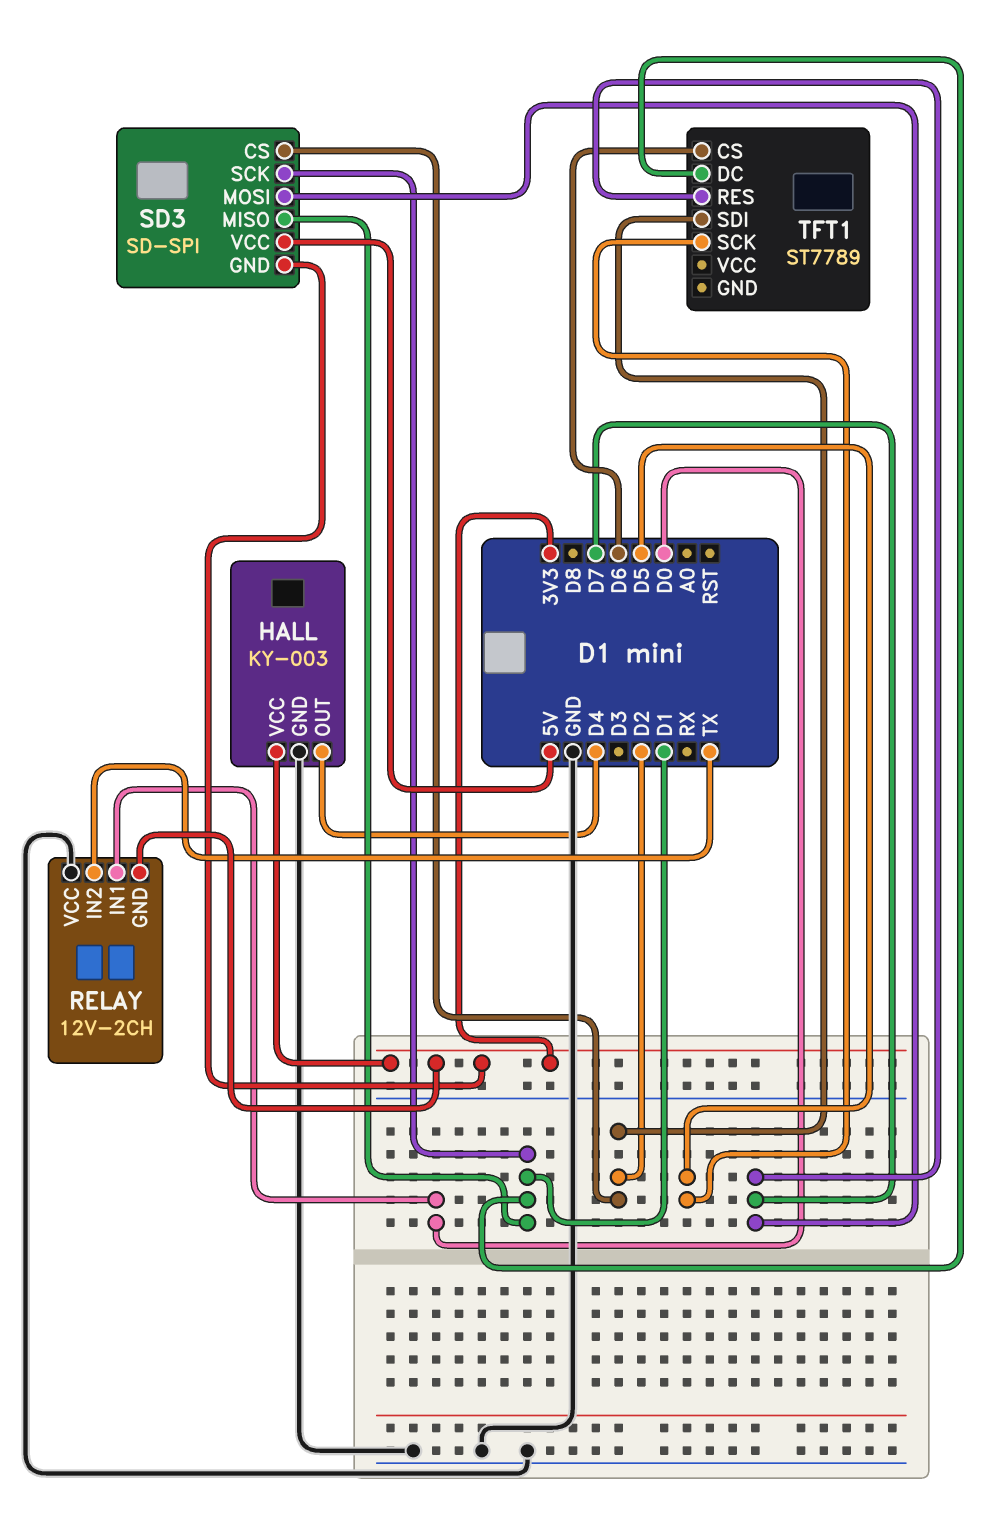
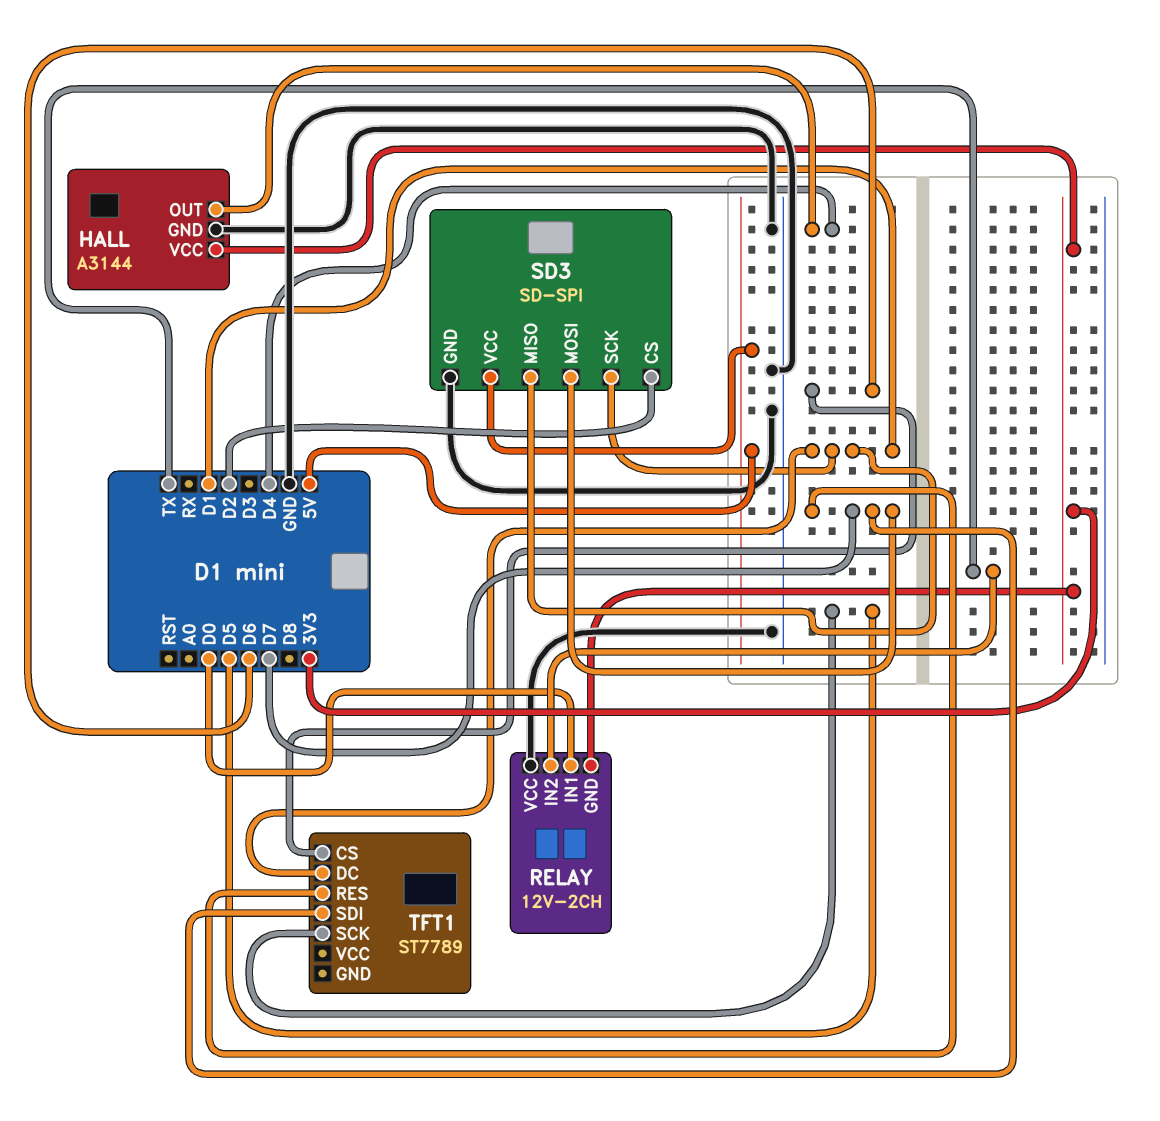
HALL: KY-003 -> A3144
SD3 pin GND: 3V3 -> GND
TFT1 pin SDI: D2 -> D7

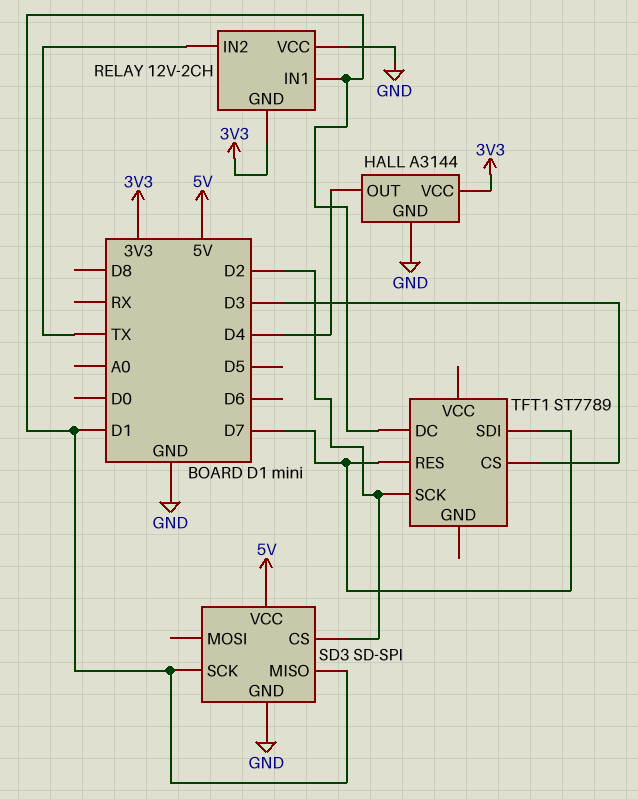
RELAY pin IN1: D0 -> D1
SD3 pin MOSI: D7 -> none
TFT1 pin CS: D6 -> D3
TFT1 pin SCK: D5 -> D2

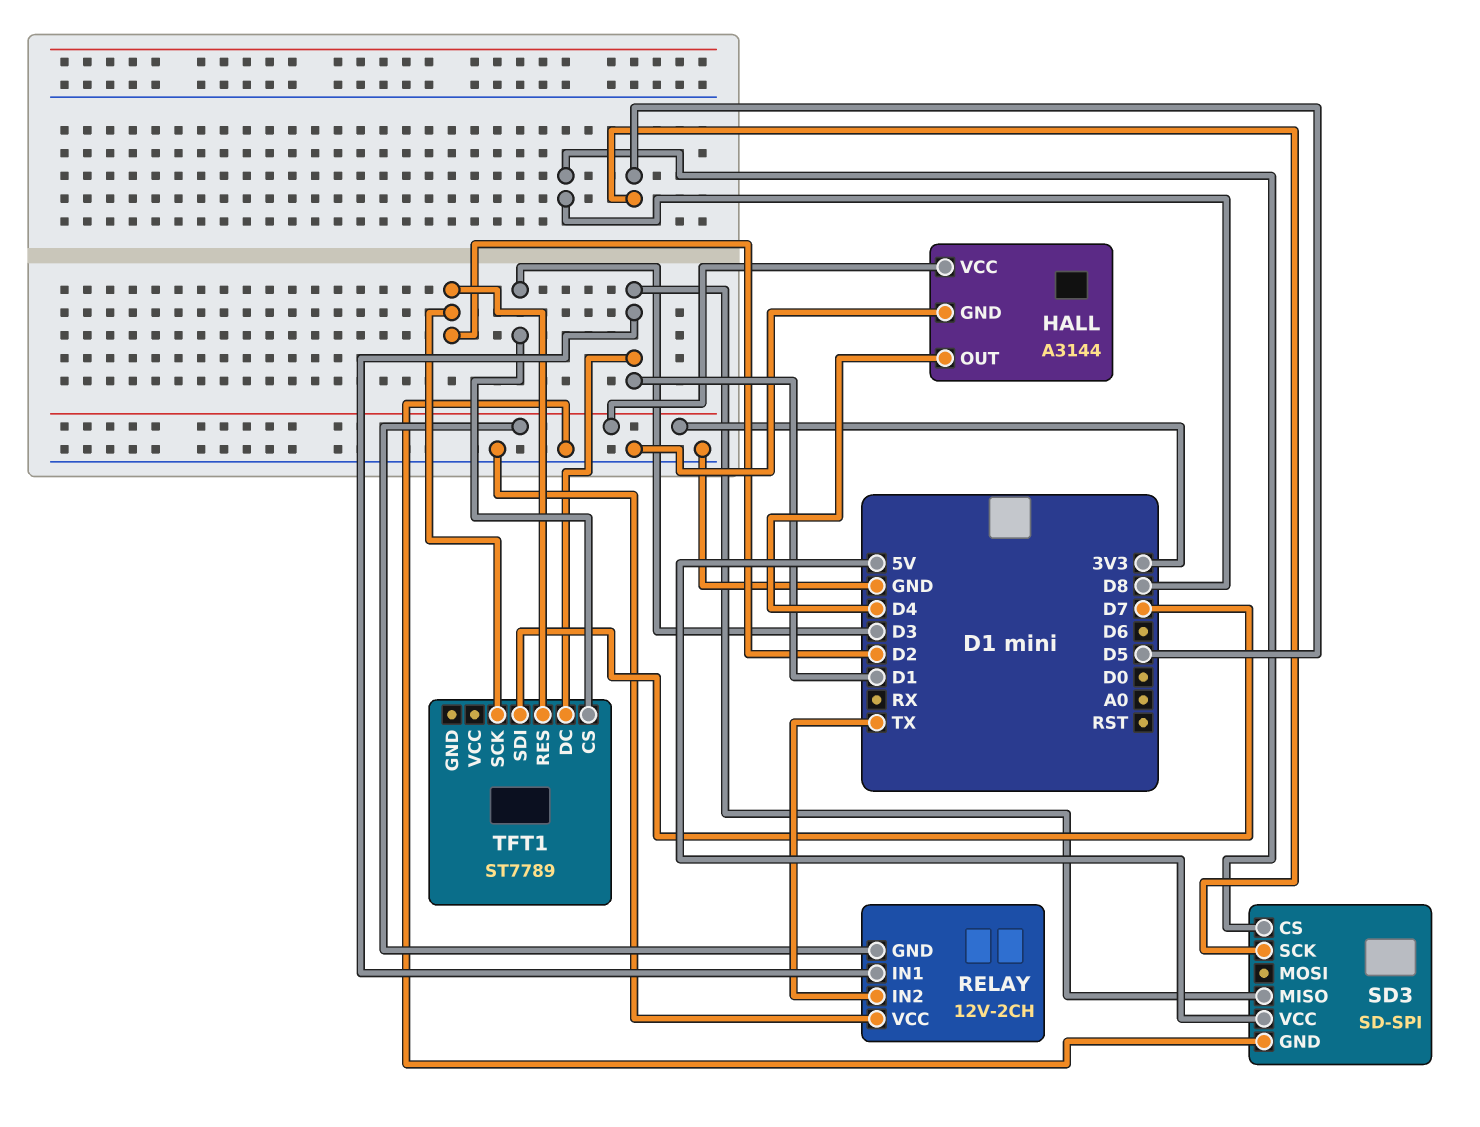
SD3 pin CS: D2 -> D8
SD3 pin SCK: D1 -> D5
TFT1 pin RES: D7 -> D2

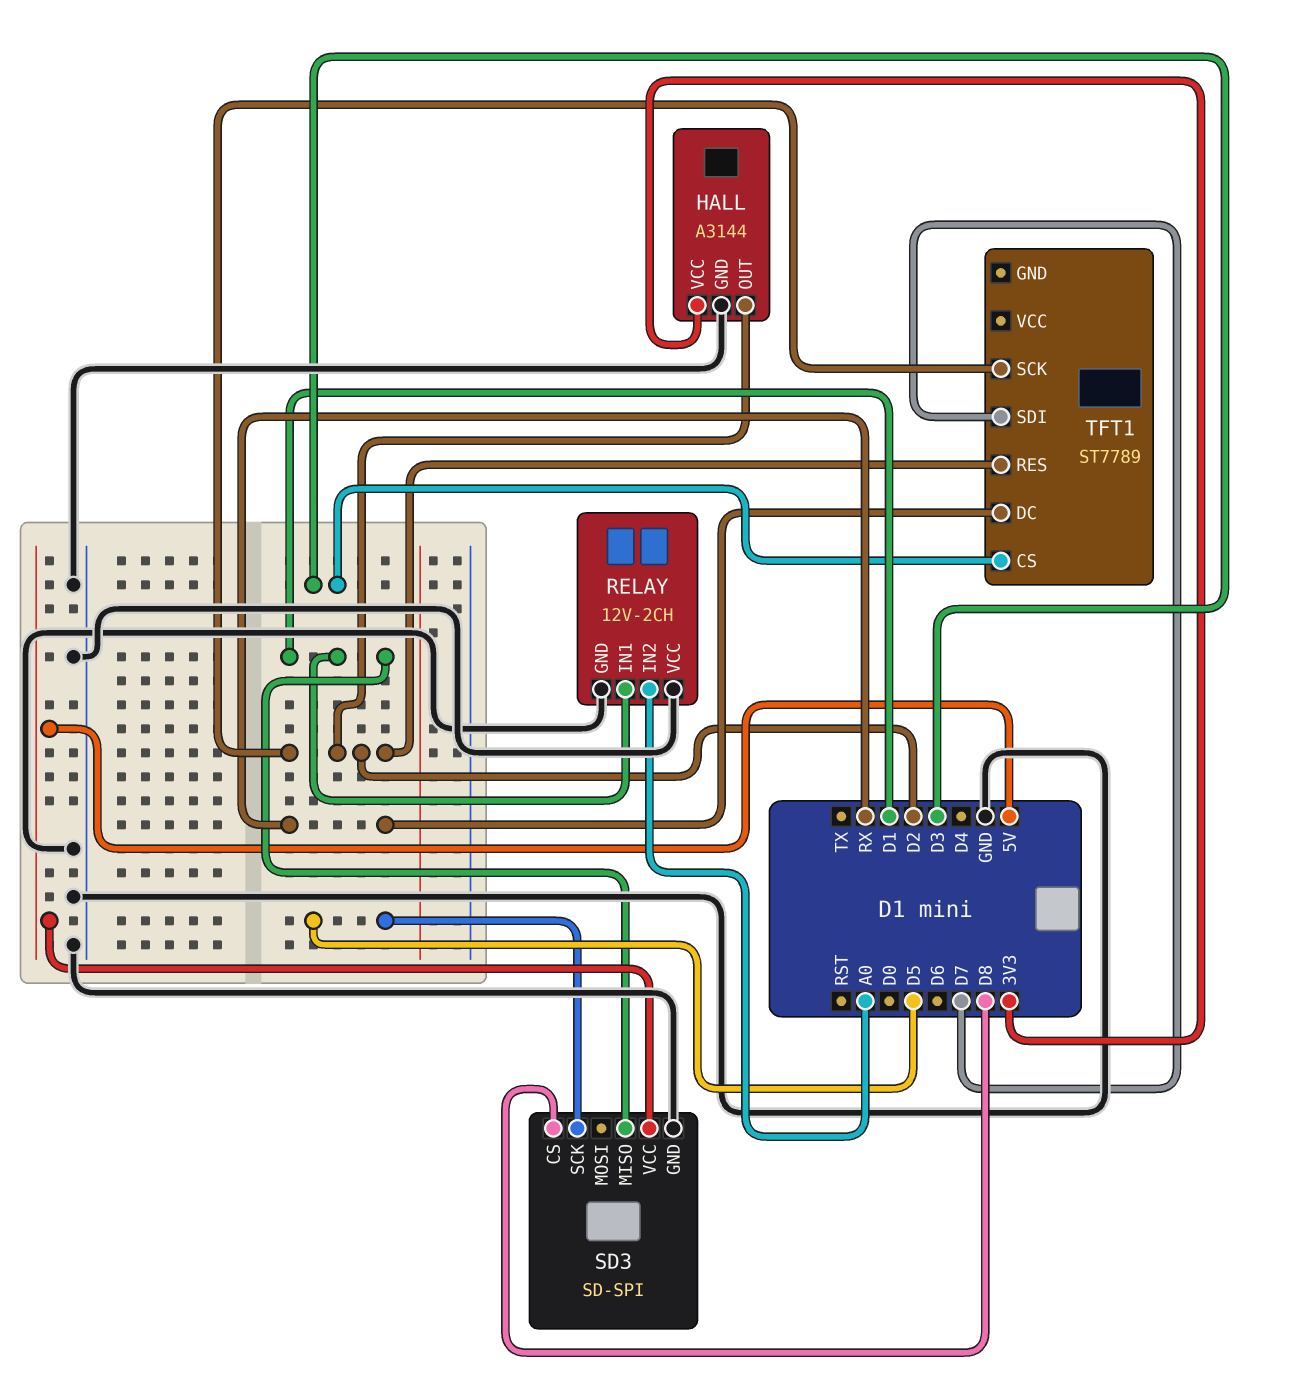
HALL pin OUT: D4 -> D2
RELAY pin GND: 3V3 -> GND
RELAY pin IN2: TX -> A0
TFT1 pin DC: D1 -> RX

